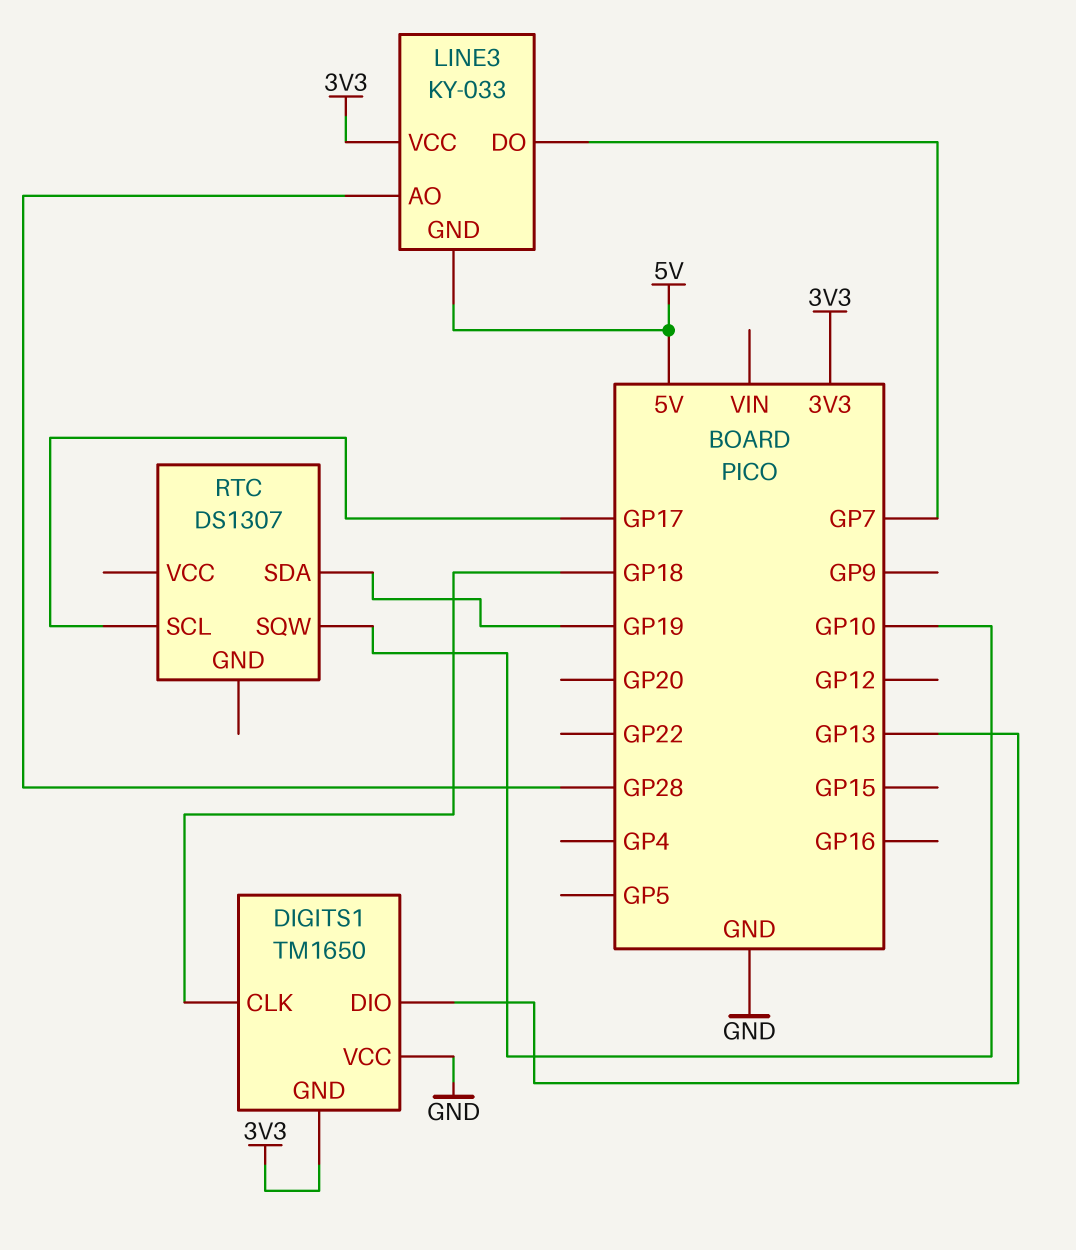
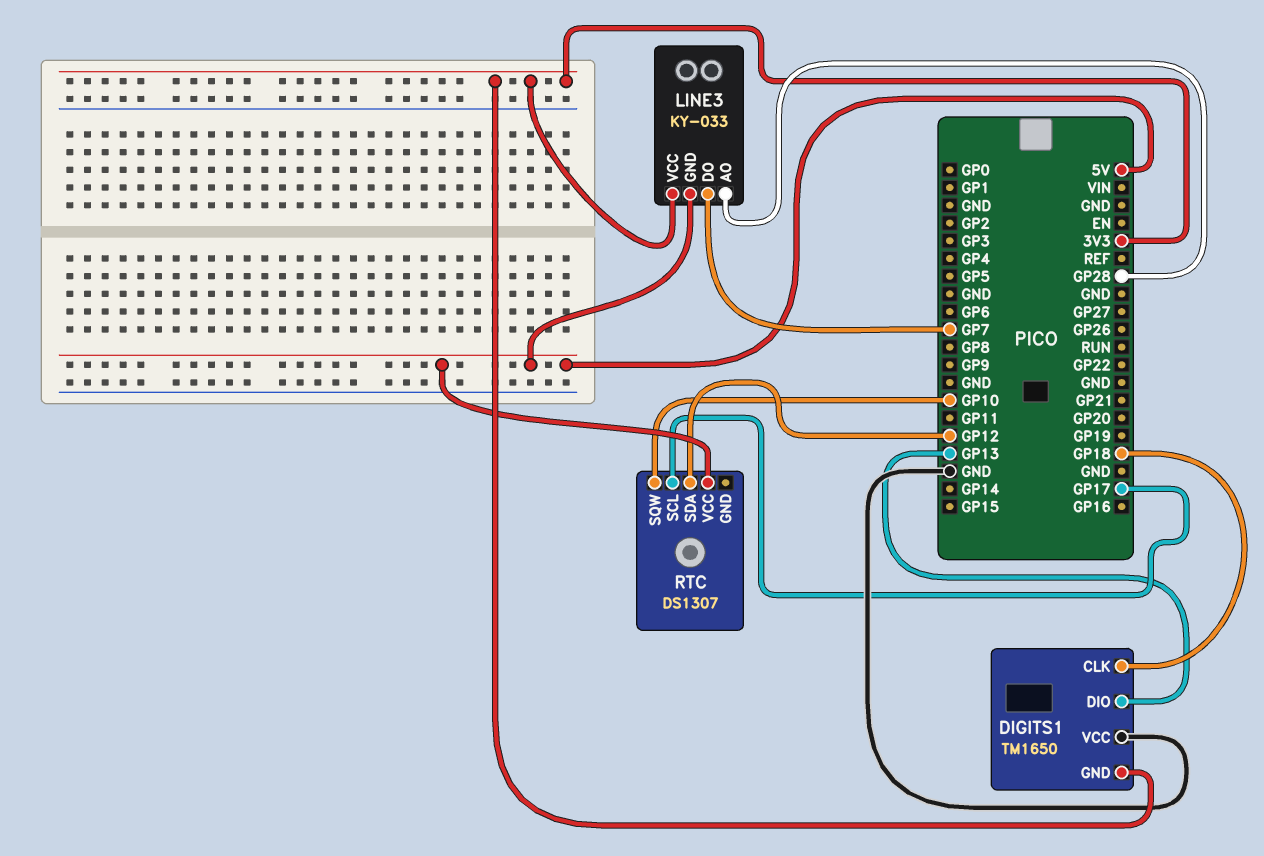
RTC pin SDA: GP19 -> GP12
RTC pin VCC: none -> 5V

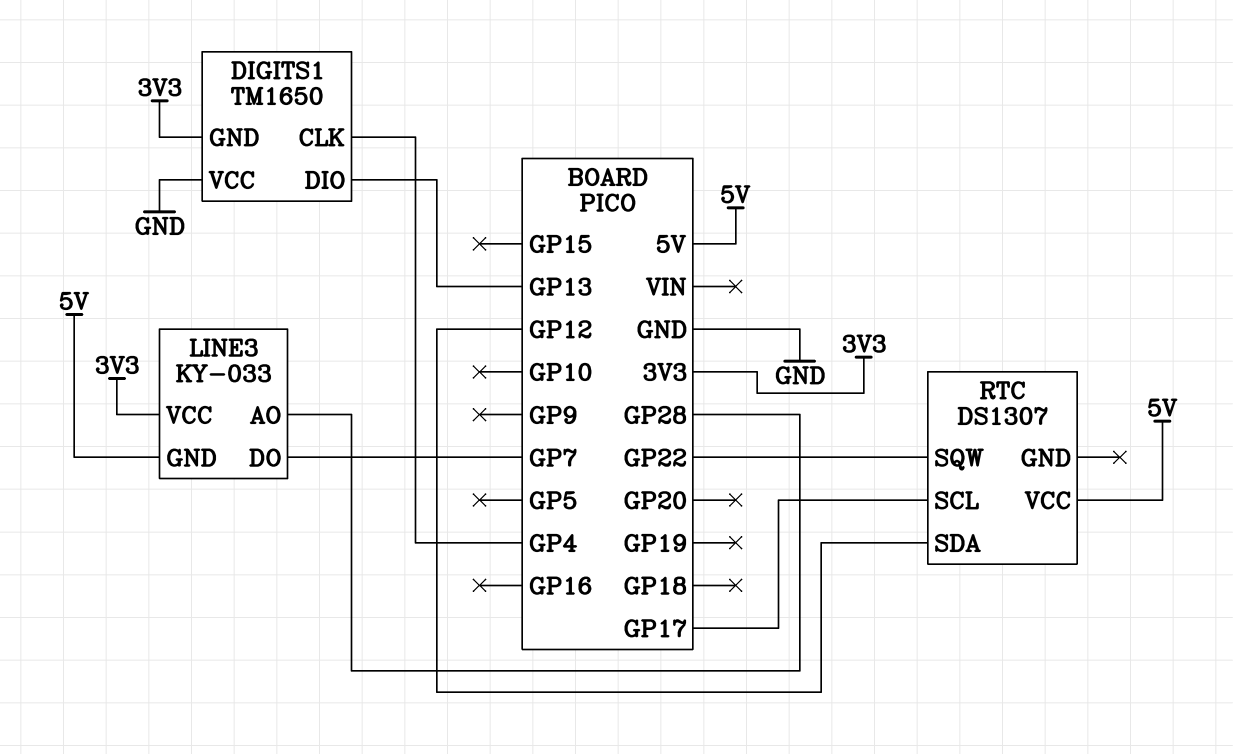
DIGITS1 pin CLK: GP18 -> GP4
RTC pin SQW: GP10 -> GP22

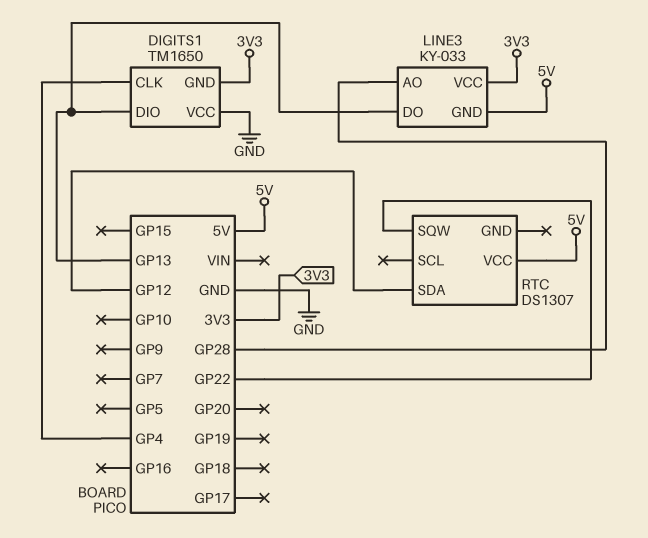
LINE3 pin DO: GP7 -> GP13
RTC pin SCL: GP17 -> none

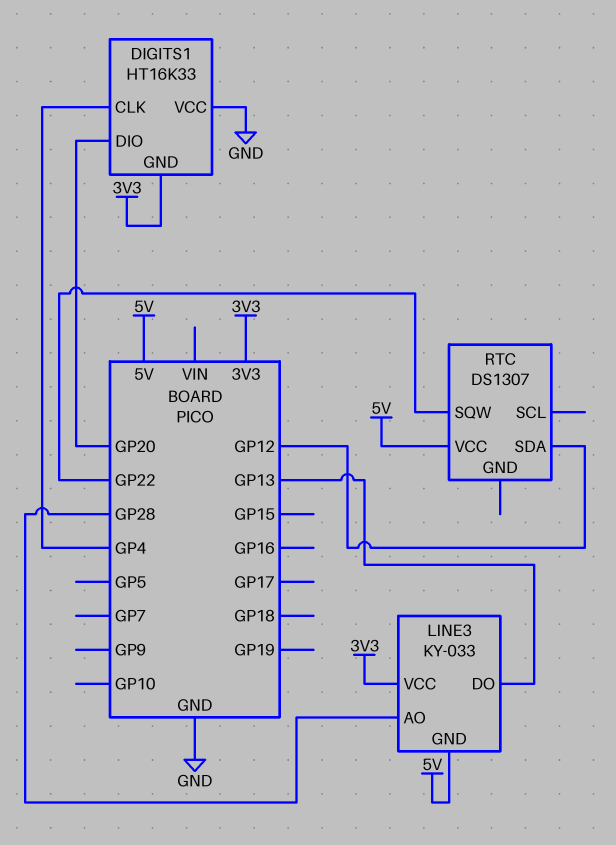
DIGITS1: TM1650 -> HT16K33
DIGITS1 pin DIO: GP13 -> GP20

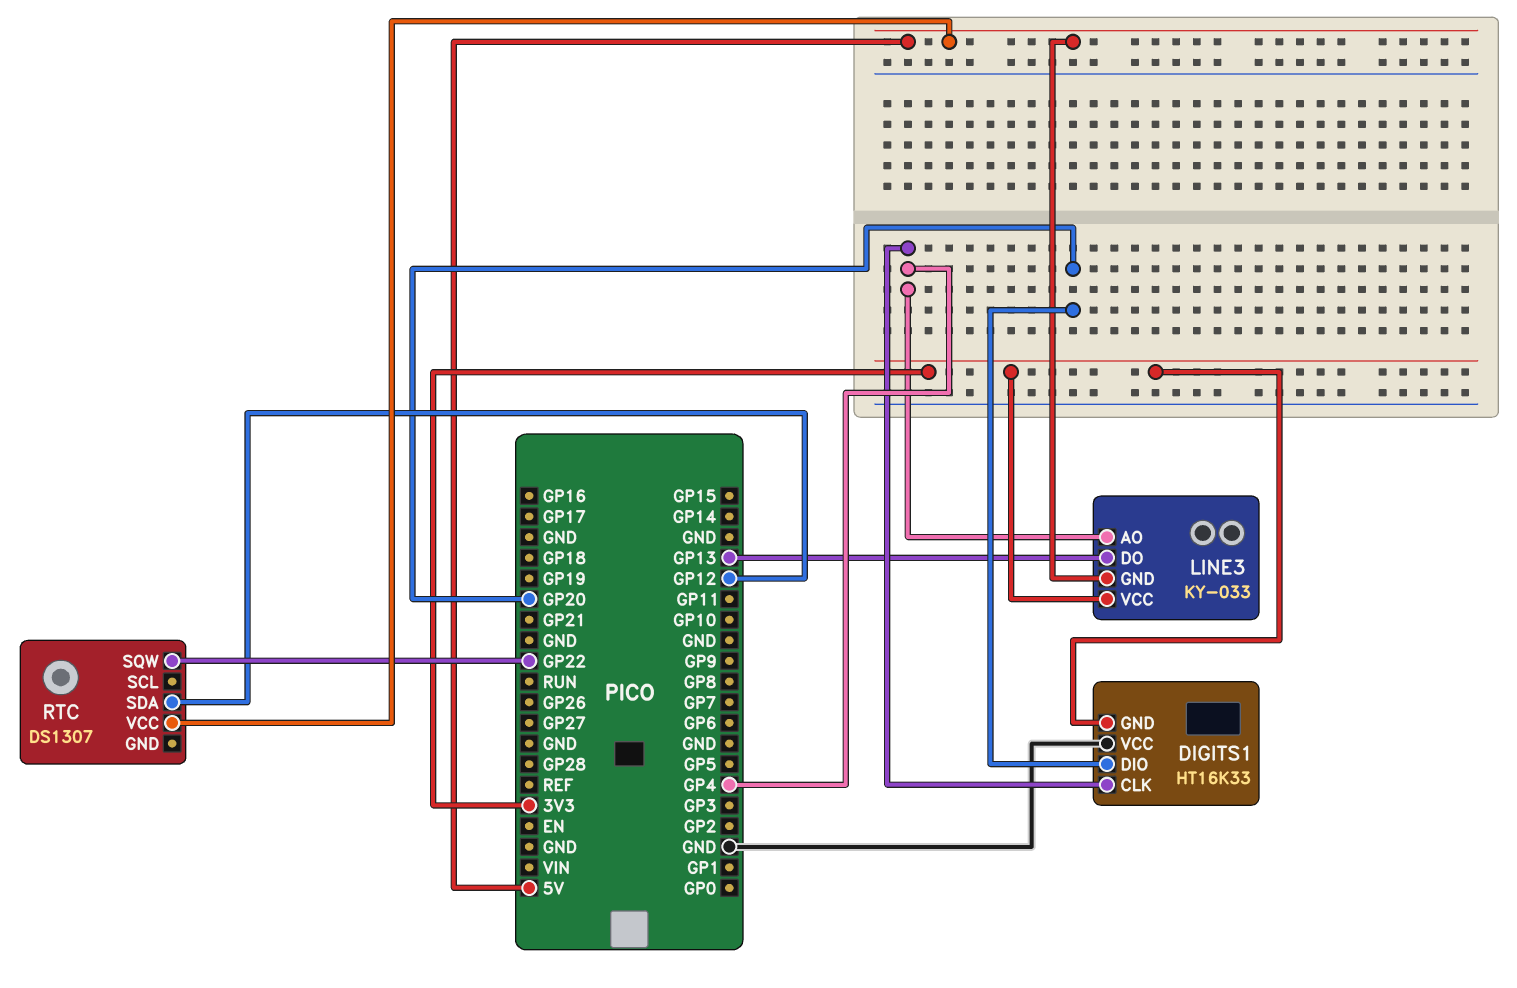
LINE3 pin AO: GP28 -> GP4

